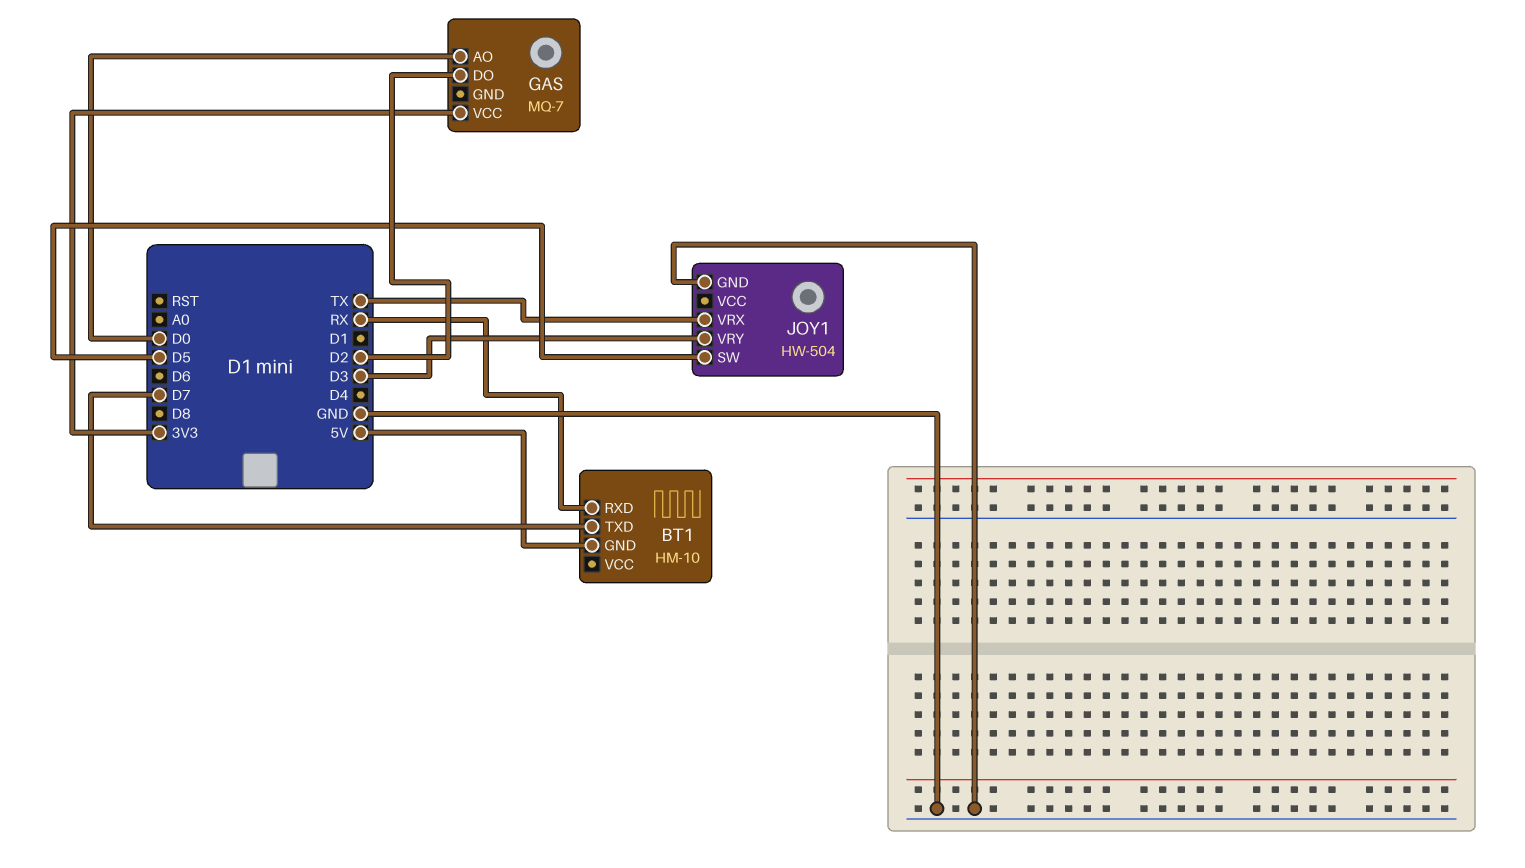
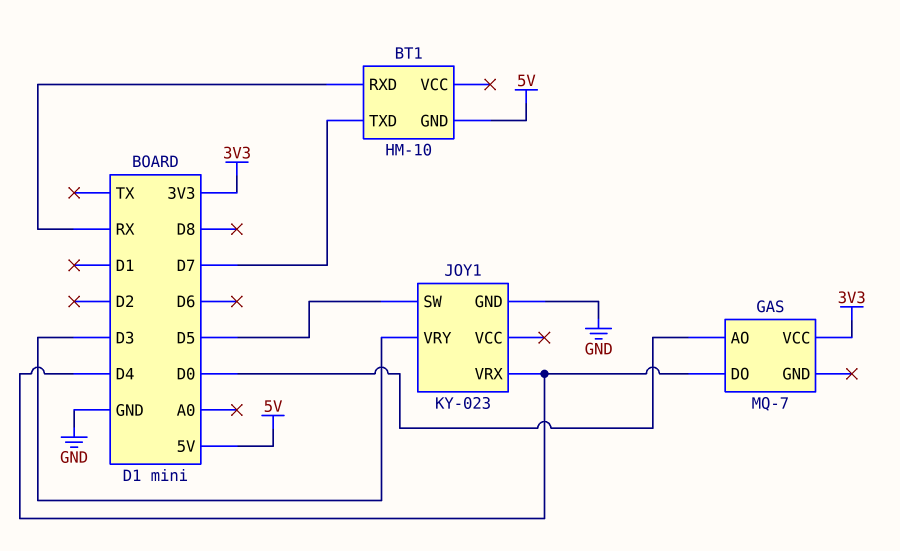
GAS pin DO: D2 -> D4
JOY1: HW-504 -> KY-023
JOY1 pin VRX: TX -> D4

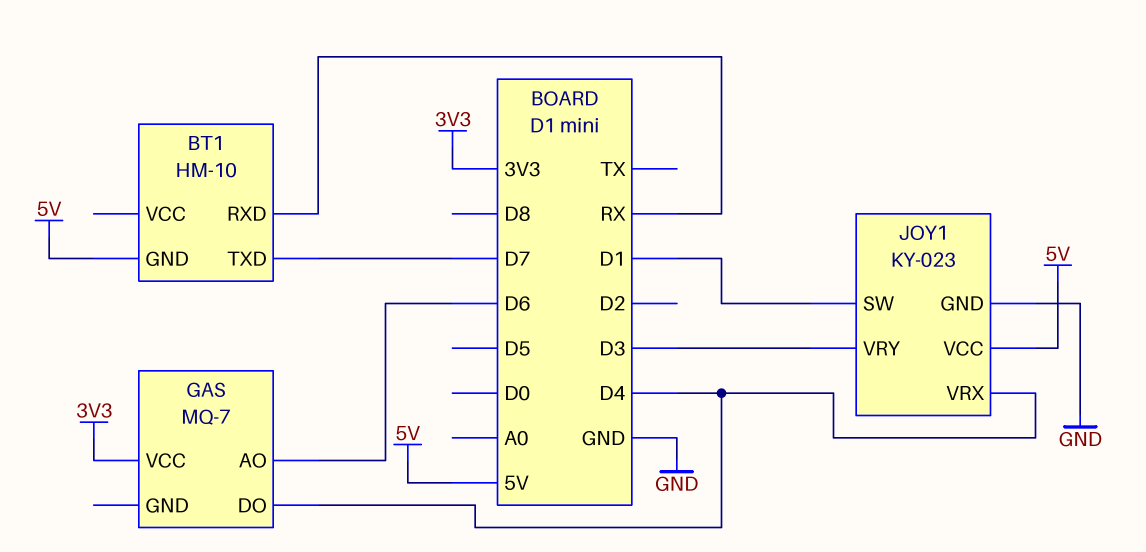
GAS pin AO: D0 -> D6
JOY1 pin SW: D5 -> D1
JOY1 pin VCC: none -> 5V

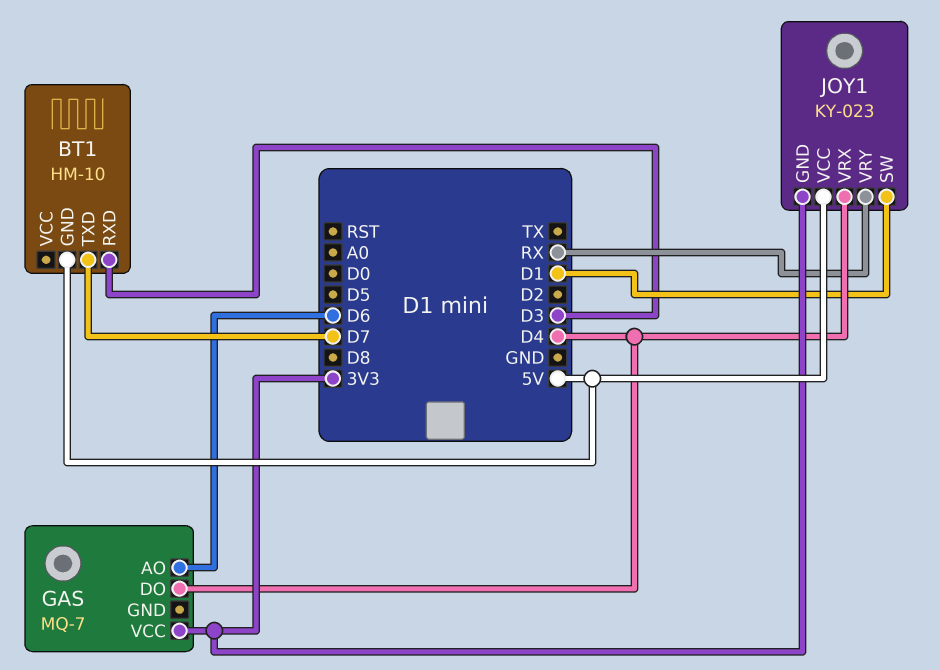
BT1 pin RXD: RX -> D3
JOY1 pin GND: GND -> 3V3
JOY1 pin VRY: D3 -> RX

